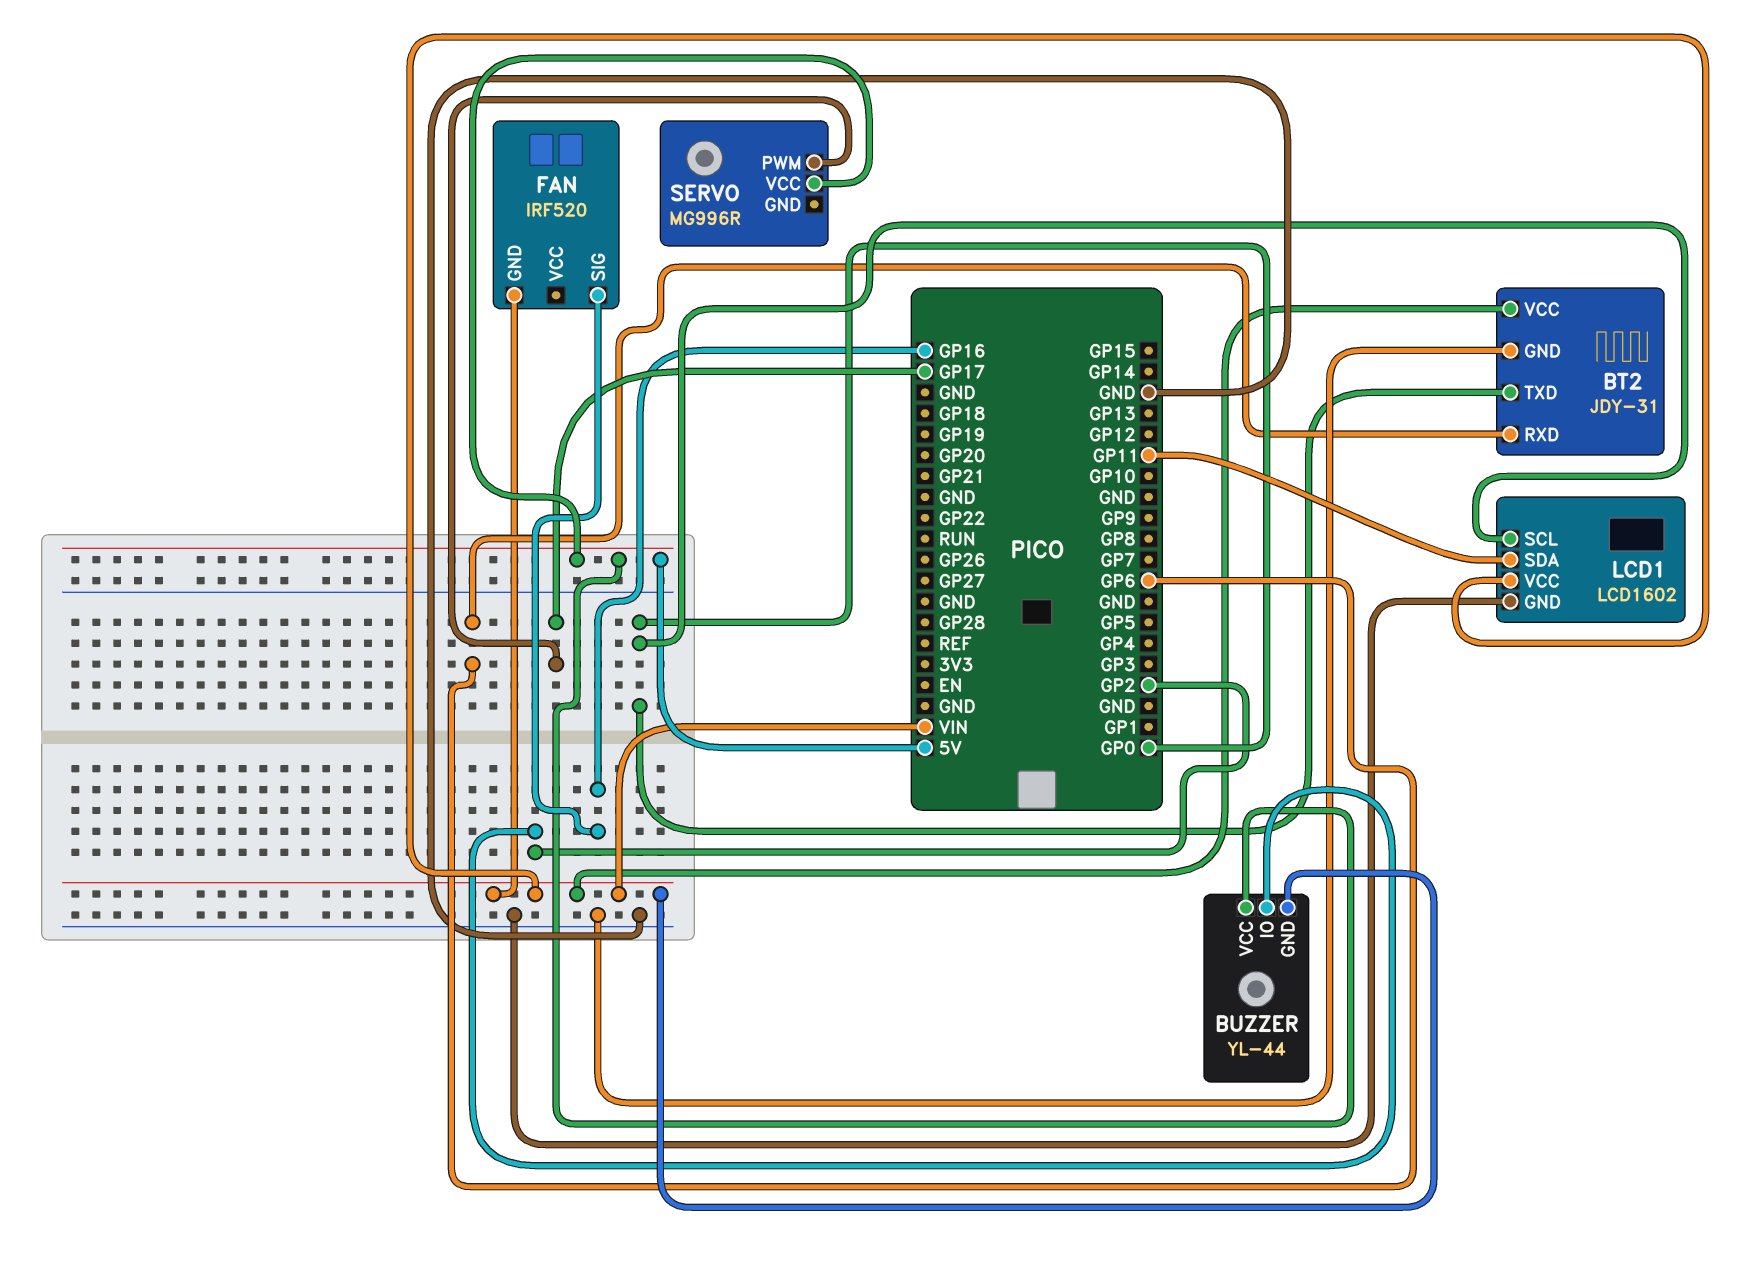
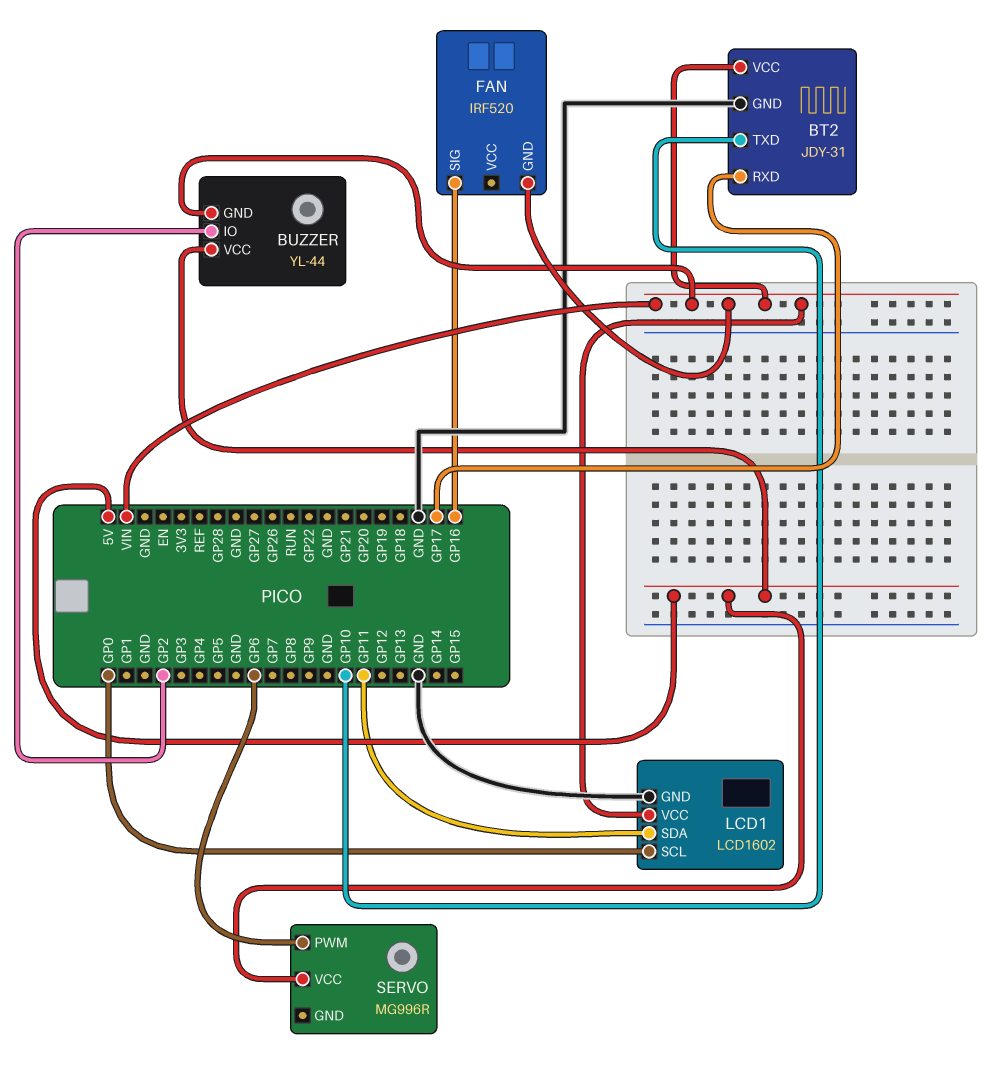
BT2 pin RXD: GP6 -> GP17
BT2 pin TXD: GP0 -> GP10
SERVO pin PWM: GP17 -> GP6

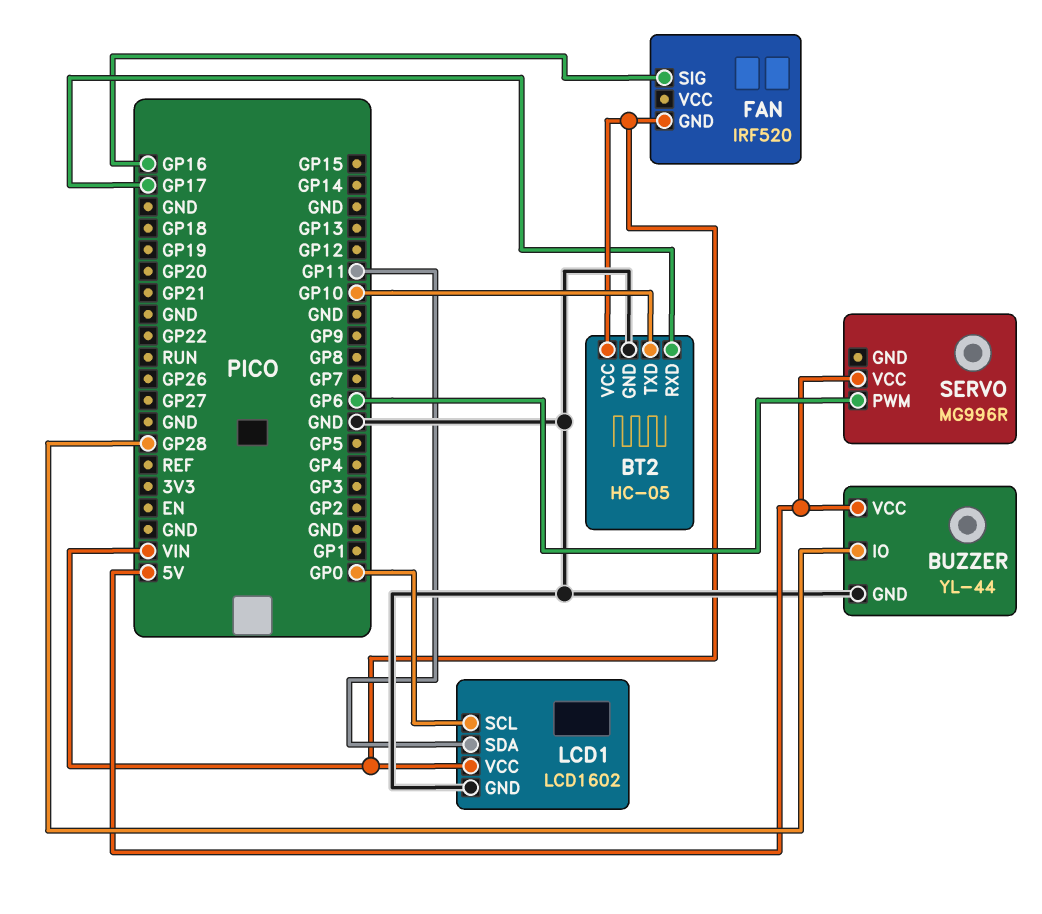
BT2: JDY-31 -> HC-05
BUZZER pin GND: VIN -> GND
BUZZER pin IO: GP2 -> GP28

